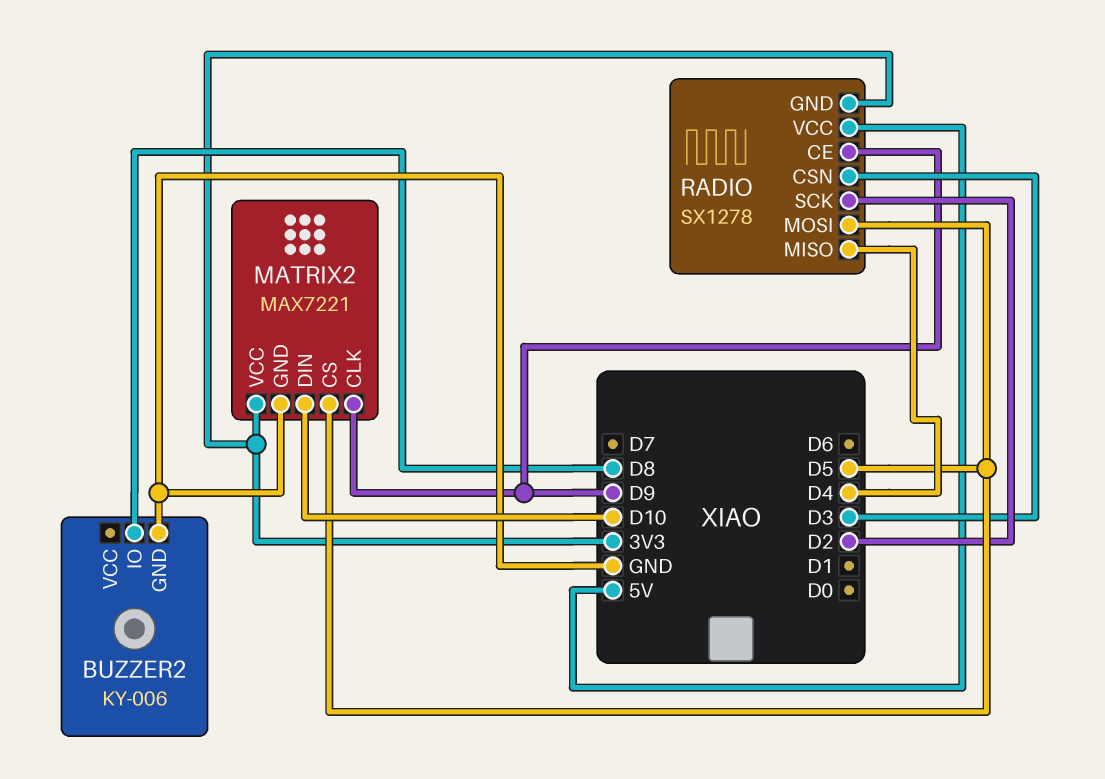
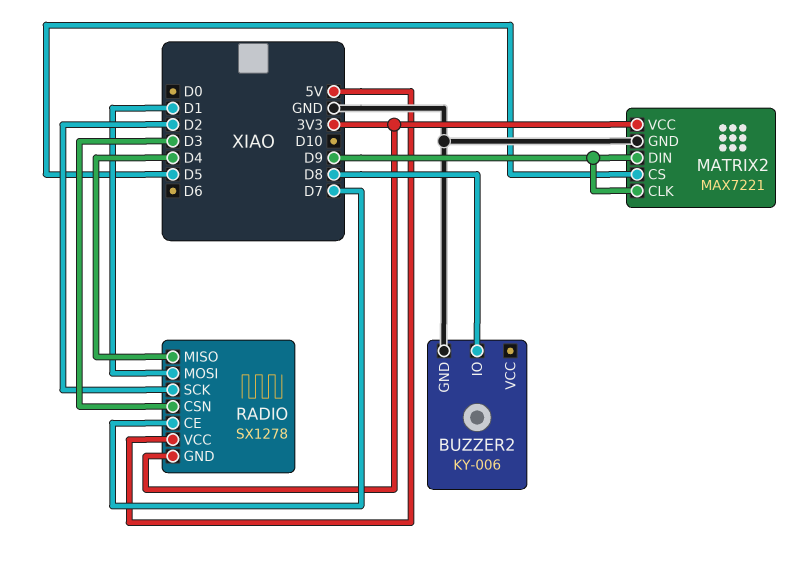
MATRIX2 pin DIN: D10 -> D9
RADIO pin CE: D9 -> D7
RADIO pin MOSI: D5 -> D1

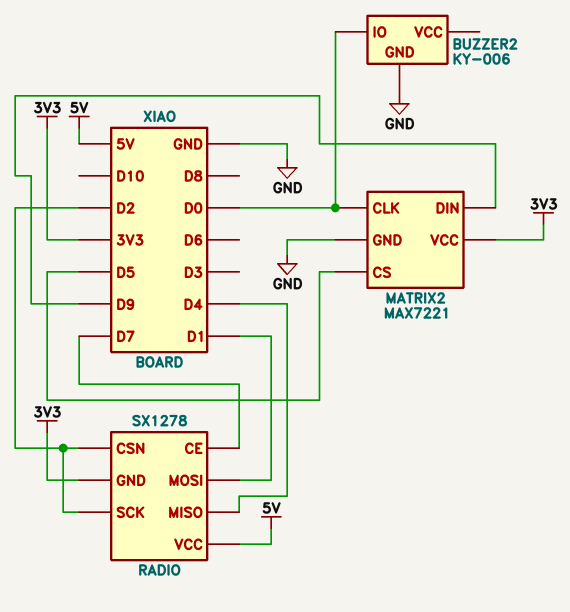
BUZZER2 pin IO: D8 -> D0
MATRIX2 pin CLK: D9 -> D0
RADIO pin CSN: D3 -> D2

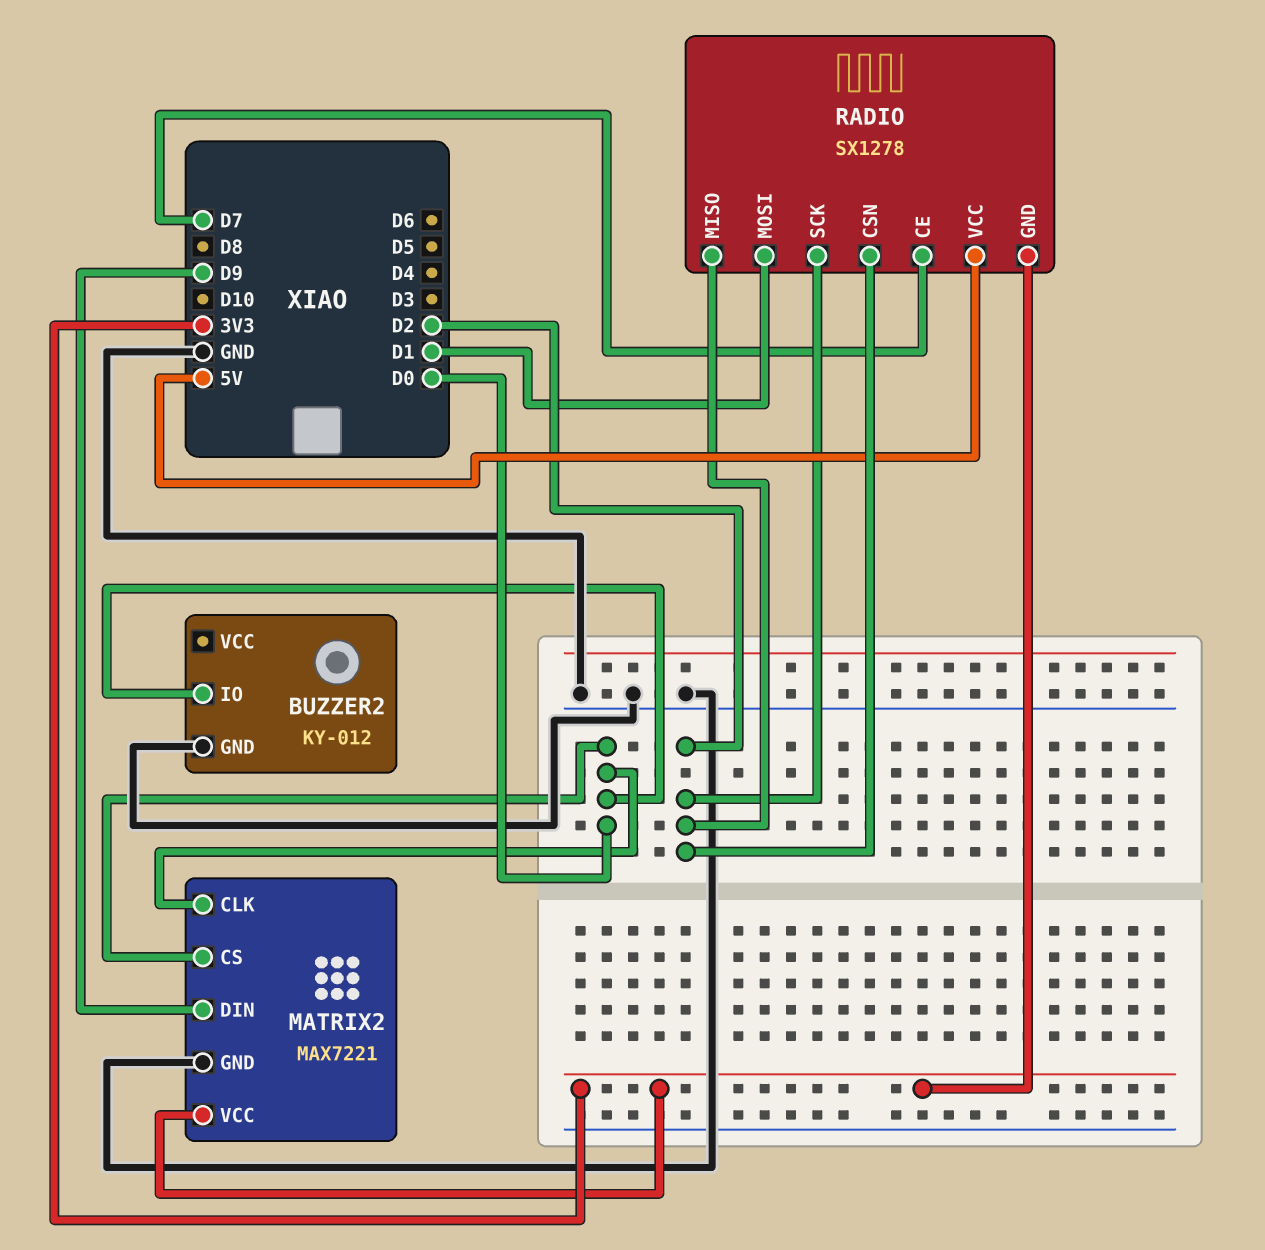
BUZZER2: KY-006 -> KY-012
MATRIX2 pin CS: D5 -> D0
RADIO pin MISO: D4 -> D2

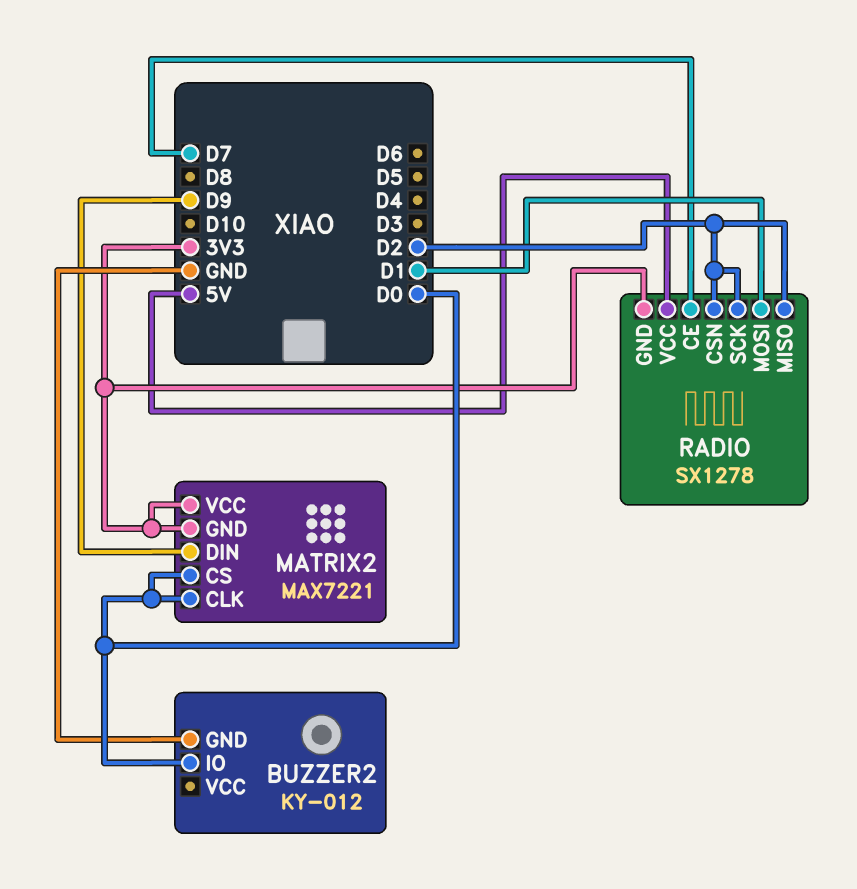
MATRIX2 pin GND: GND -> 3V3

